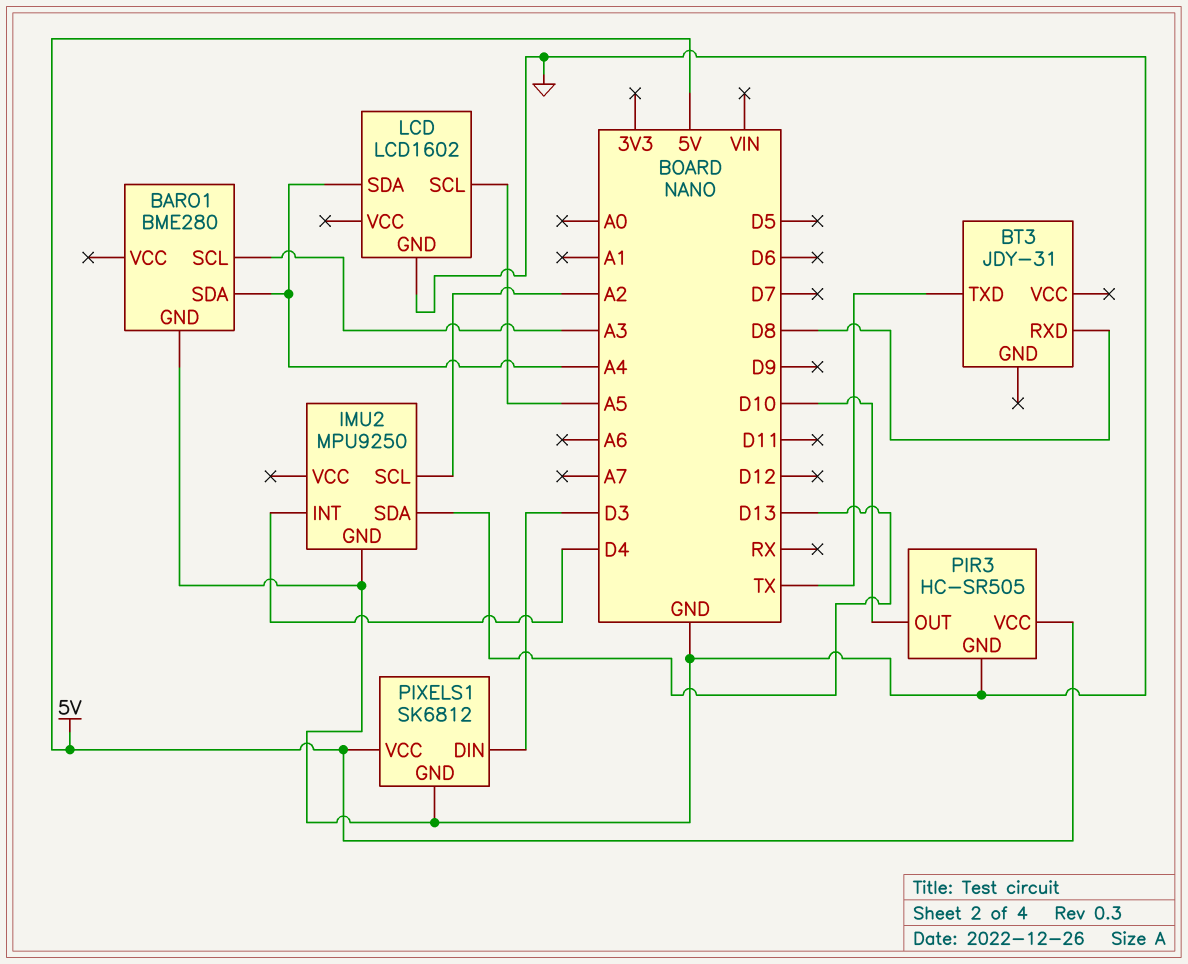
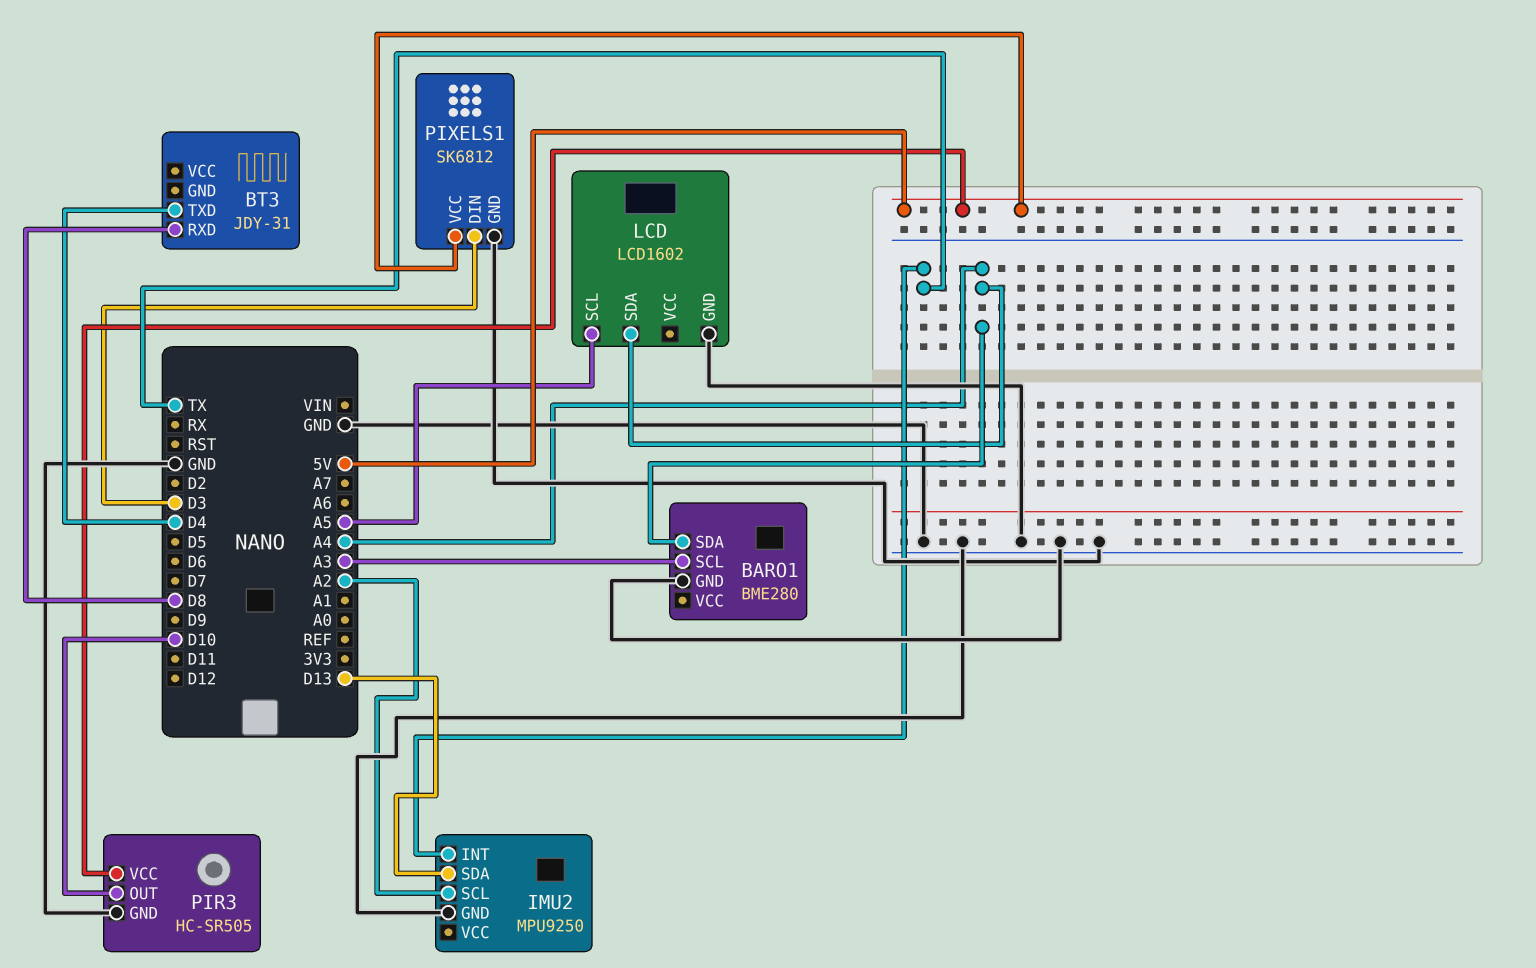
BT3 pin TXD: TX -> D4
IMU2 pin INT: D4 -> TX

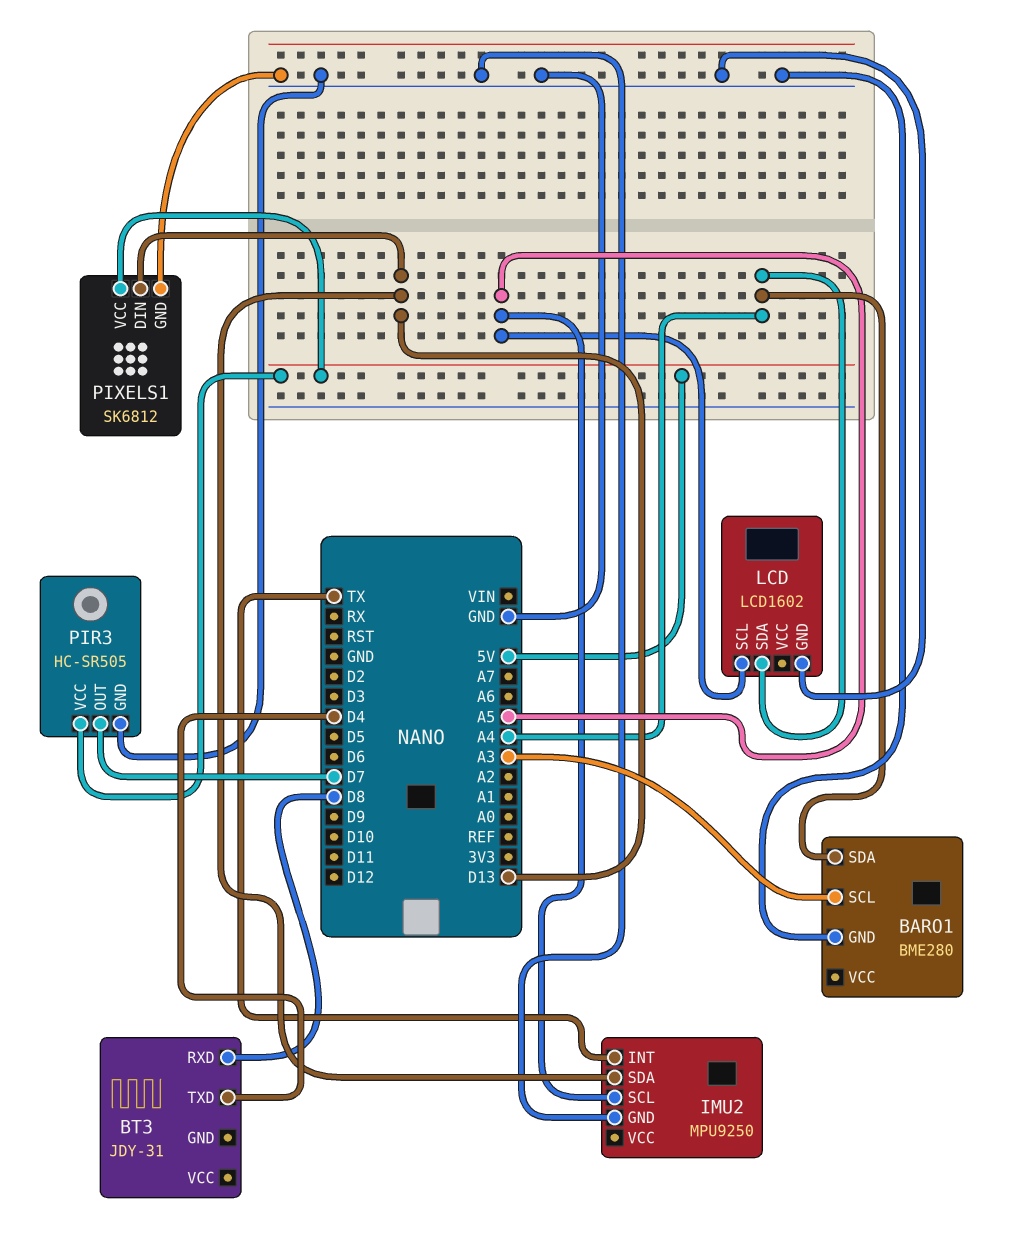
IMU2 pin SCL: A2 -> A5
PIR3 pin OUT: D10 -> D7
PIXELS1 pin DIN: D3 -> D13

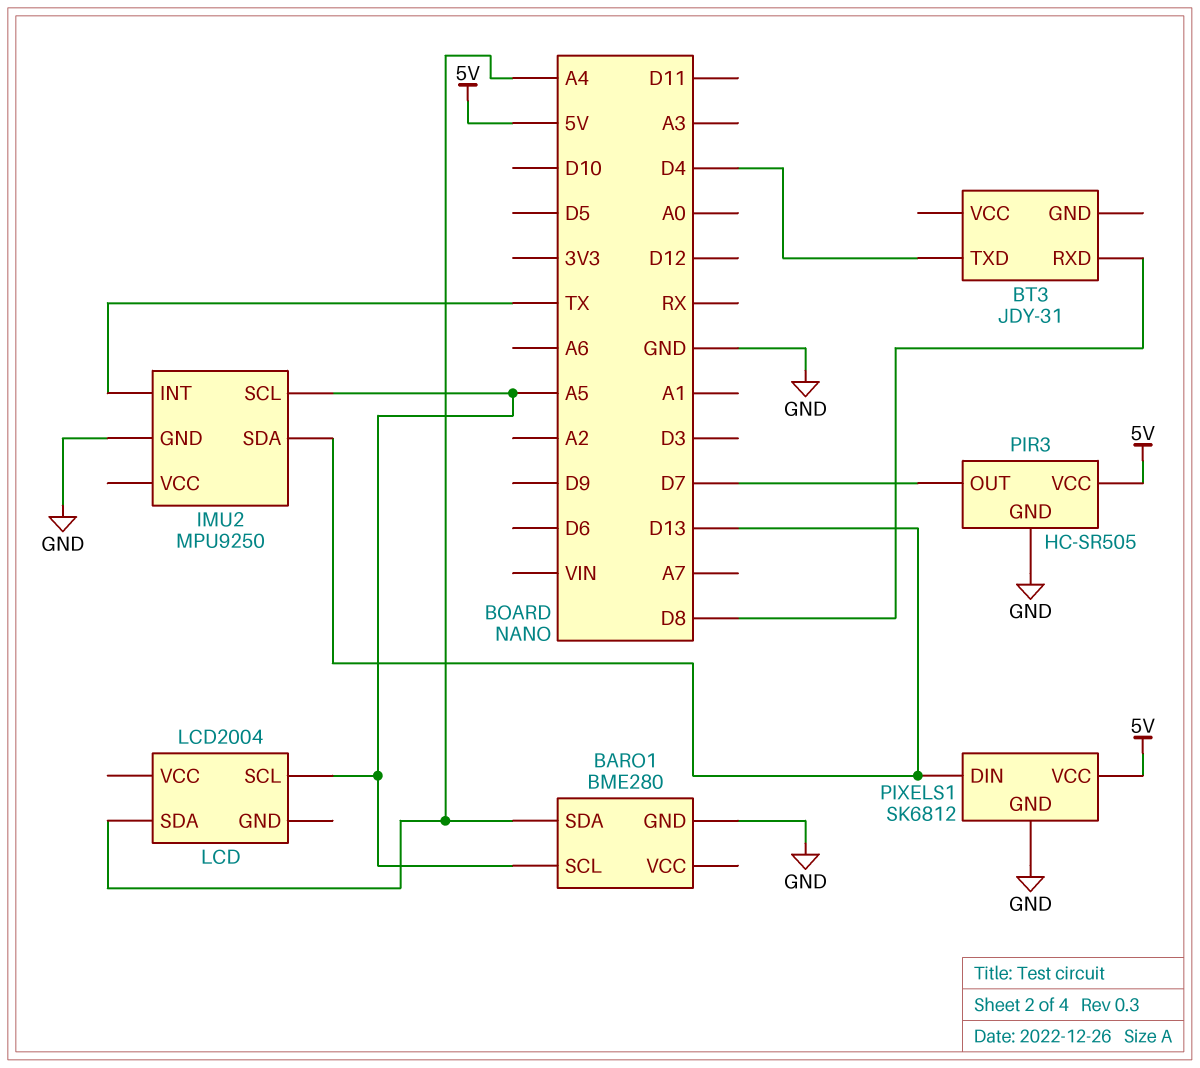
BARO1 pin SCL: A3 -> A5
LCD: LCD1602 -> LCD2004
LCD pin GND: GND -> none

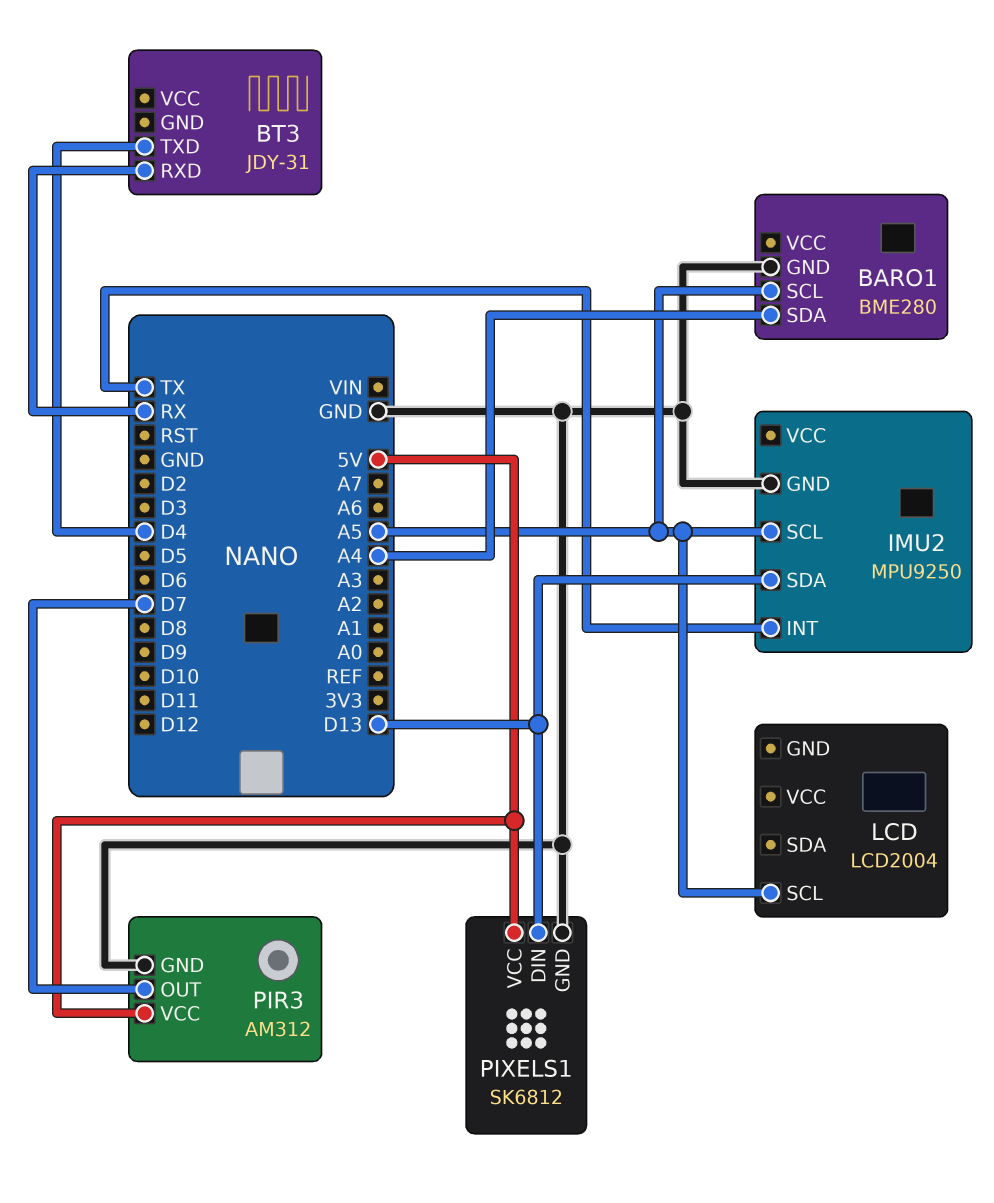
BT3 pin RXD: D8 -> RX
LCD pin SDA: A4 -> none
PIR3: HC-SR505 -> AM312

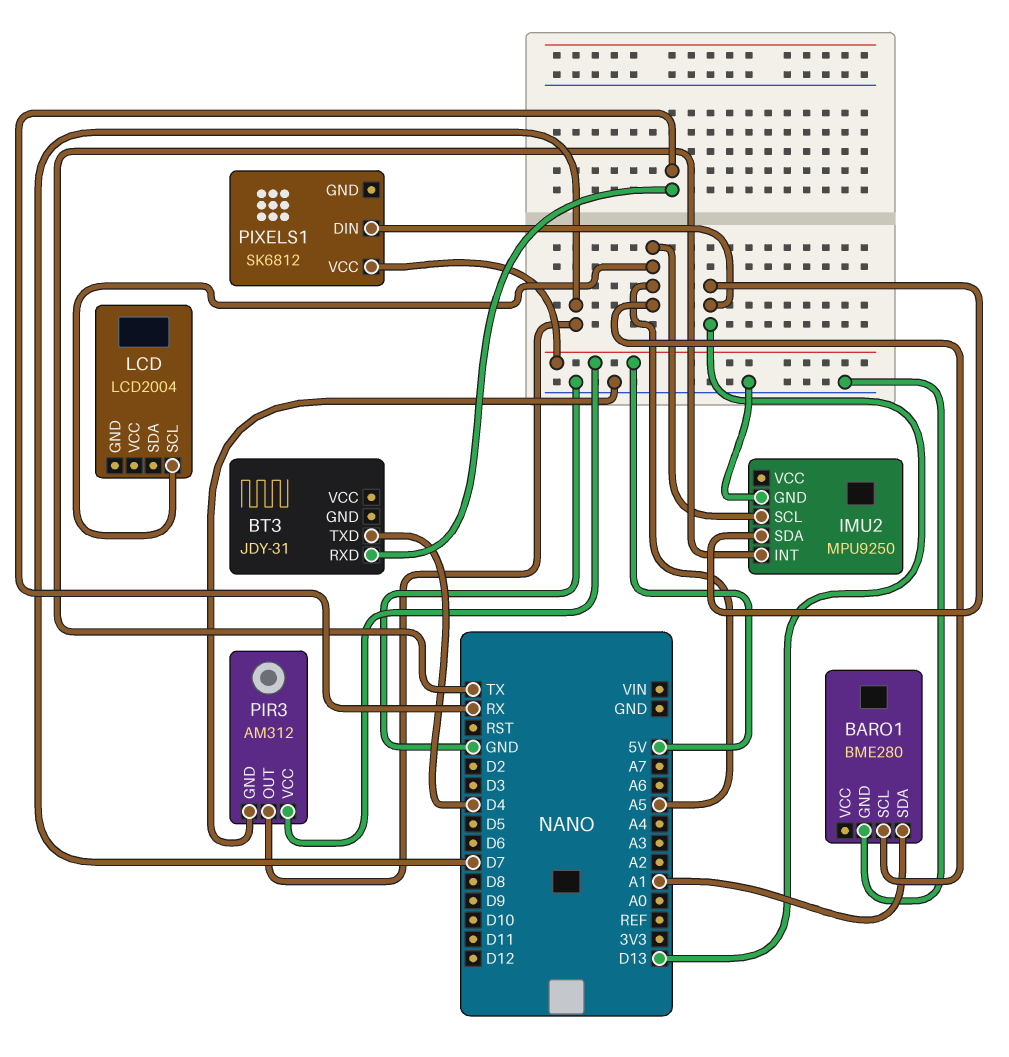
BARO1 pin SDA: A4 -> A1
PIXELS1 pin GND: GND -> none

